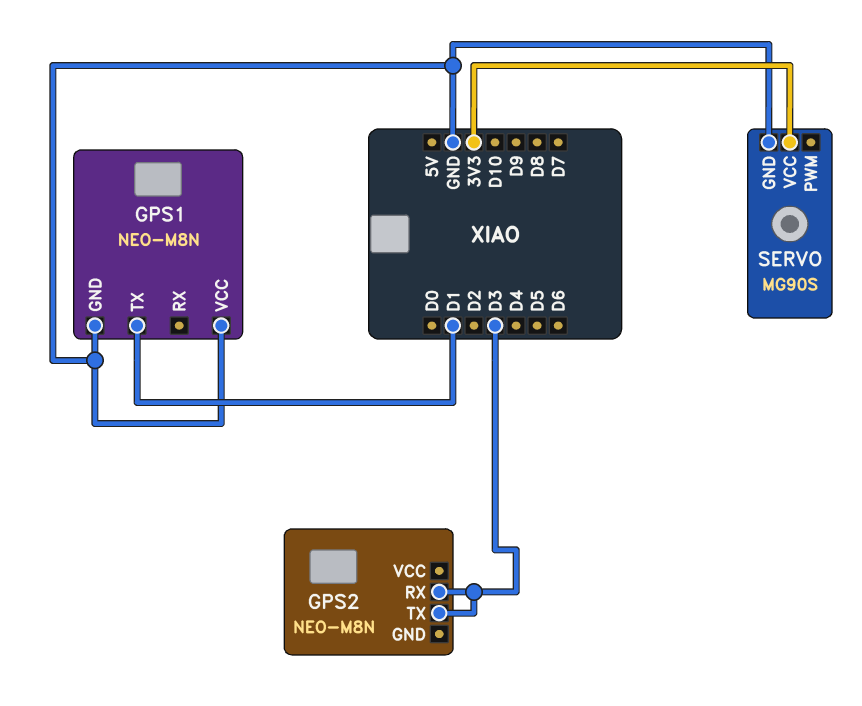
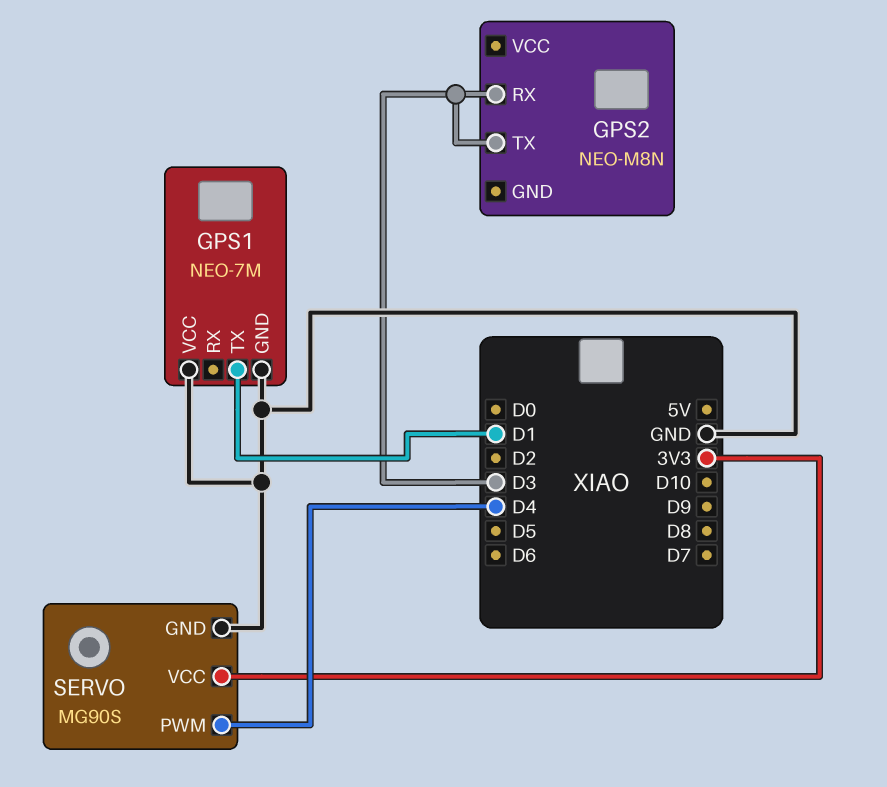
GPS1: NEO-M8N -> NEO-7M
SERVO pin PWM: none -> D4

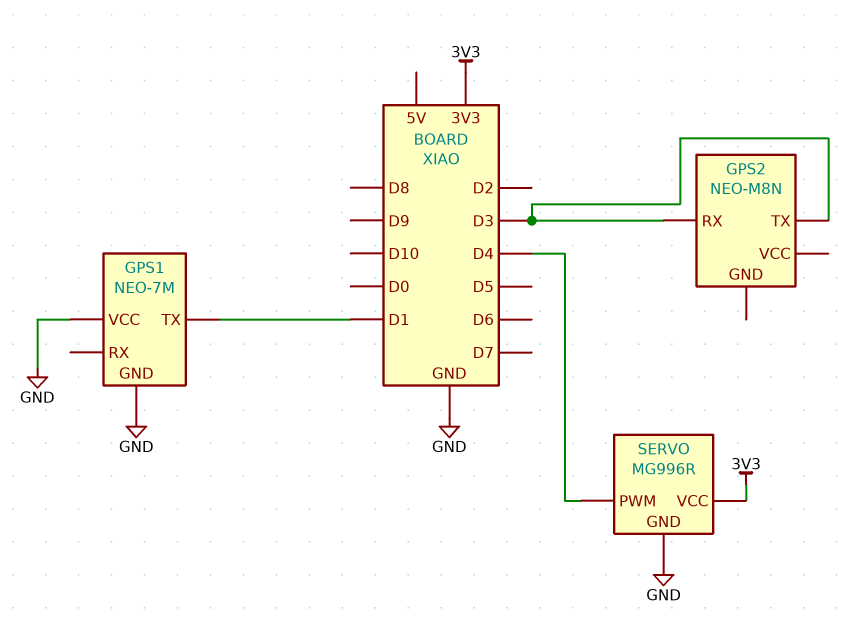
SERVO: MG90S -> MG996R

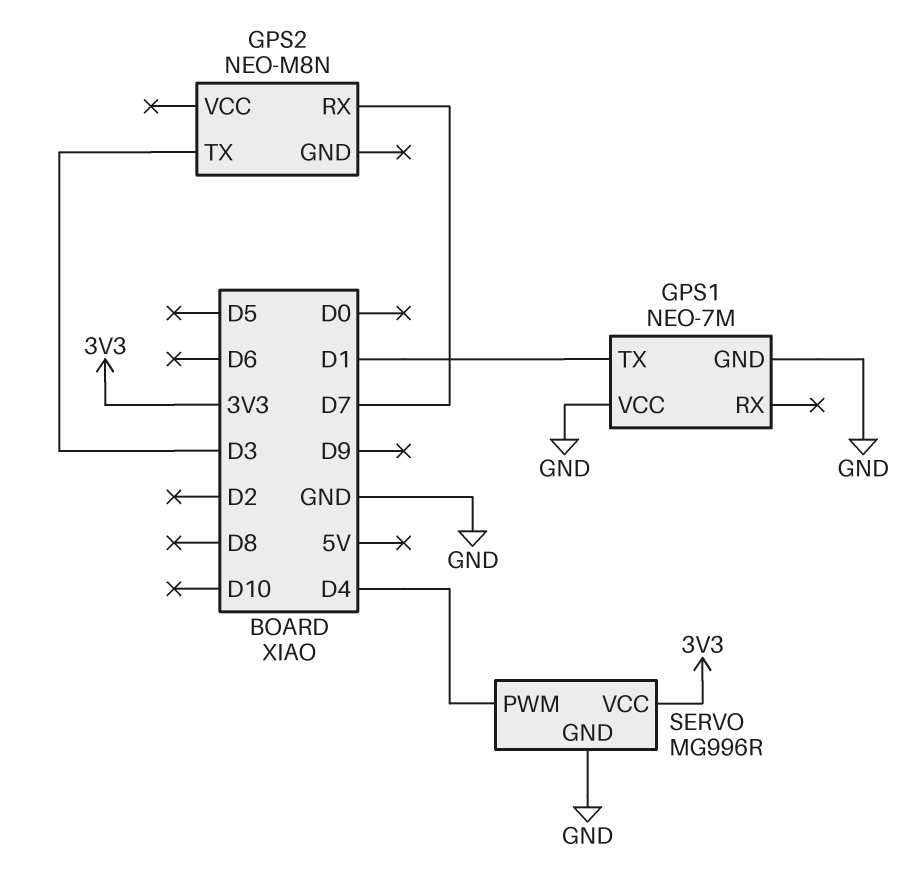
GPS2 pin RX: D3 -> D7

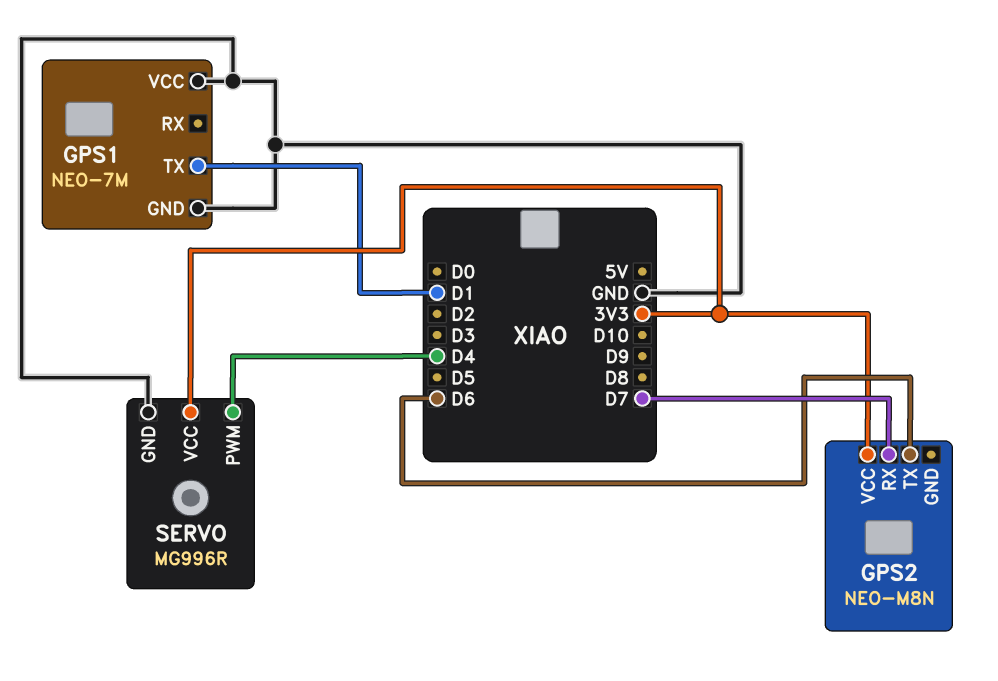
GPS2 pin TX: D3 -> D6
GPS2 pin VCC: none -> 3V3

